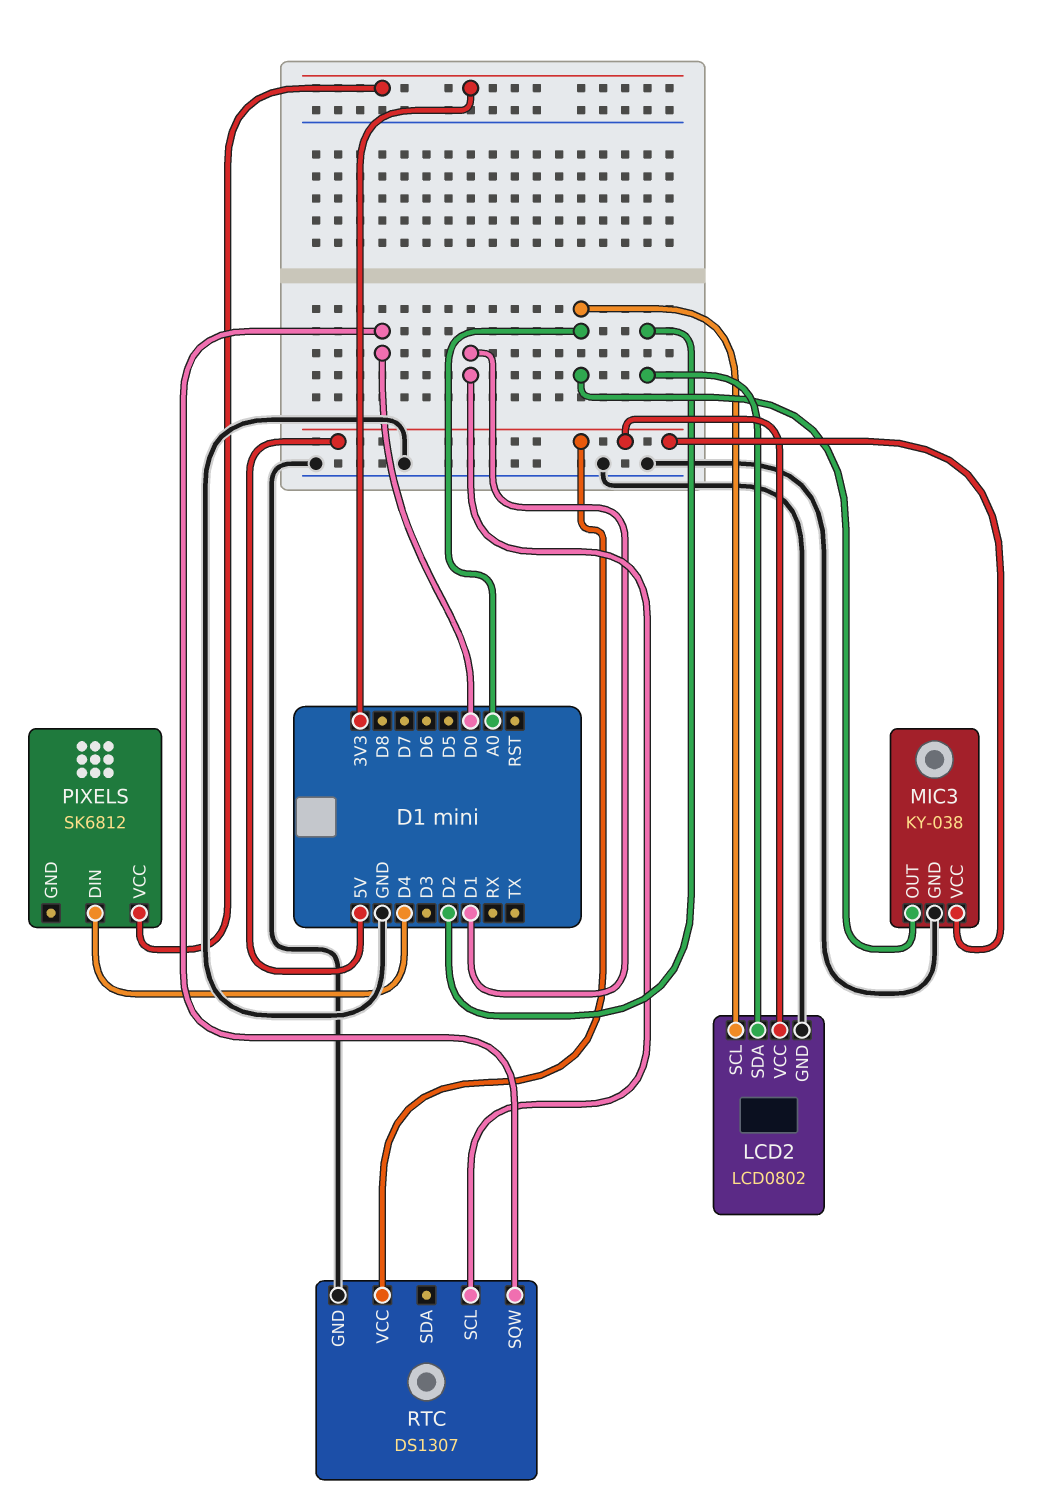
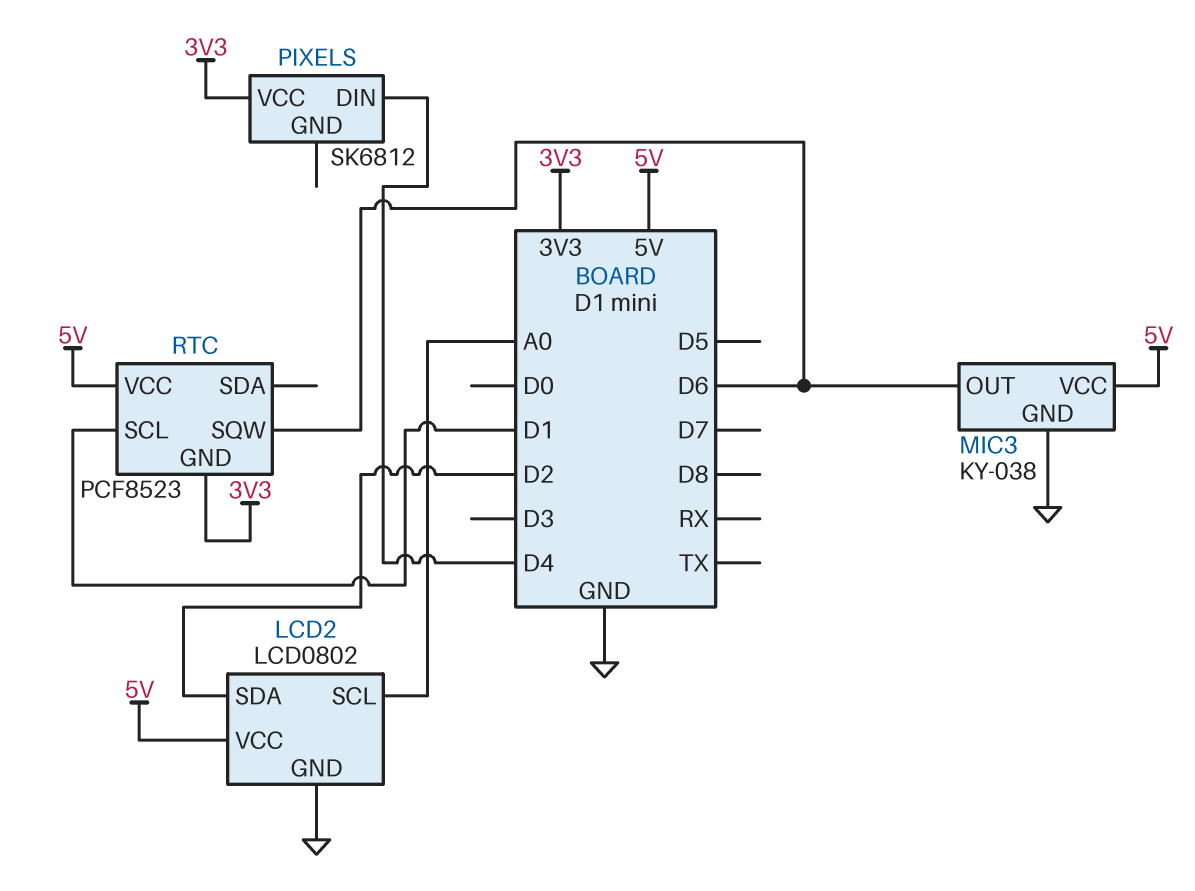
MIC3 pin OUT: A0 -> D6
RTC: DS1307 -> PCF8523
RTC pin GND: GND -> 3V3
RTC pin SQW: D0 -> D6

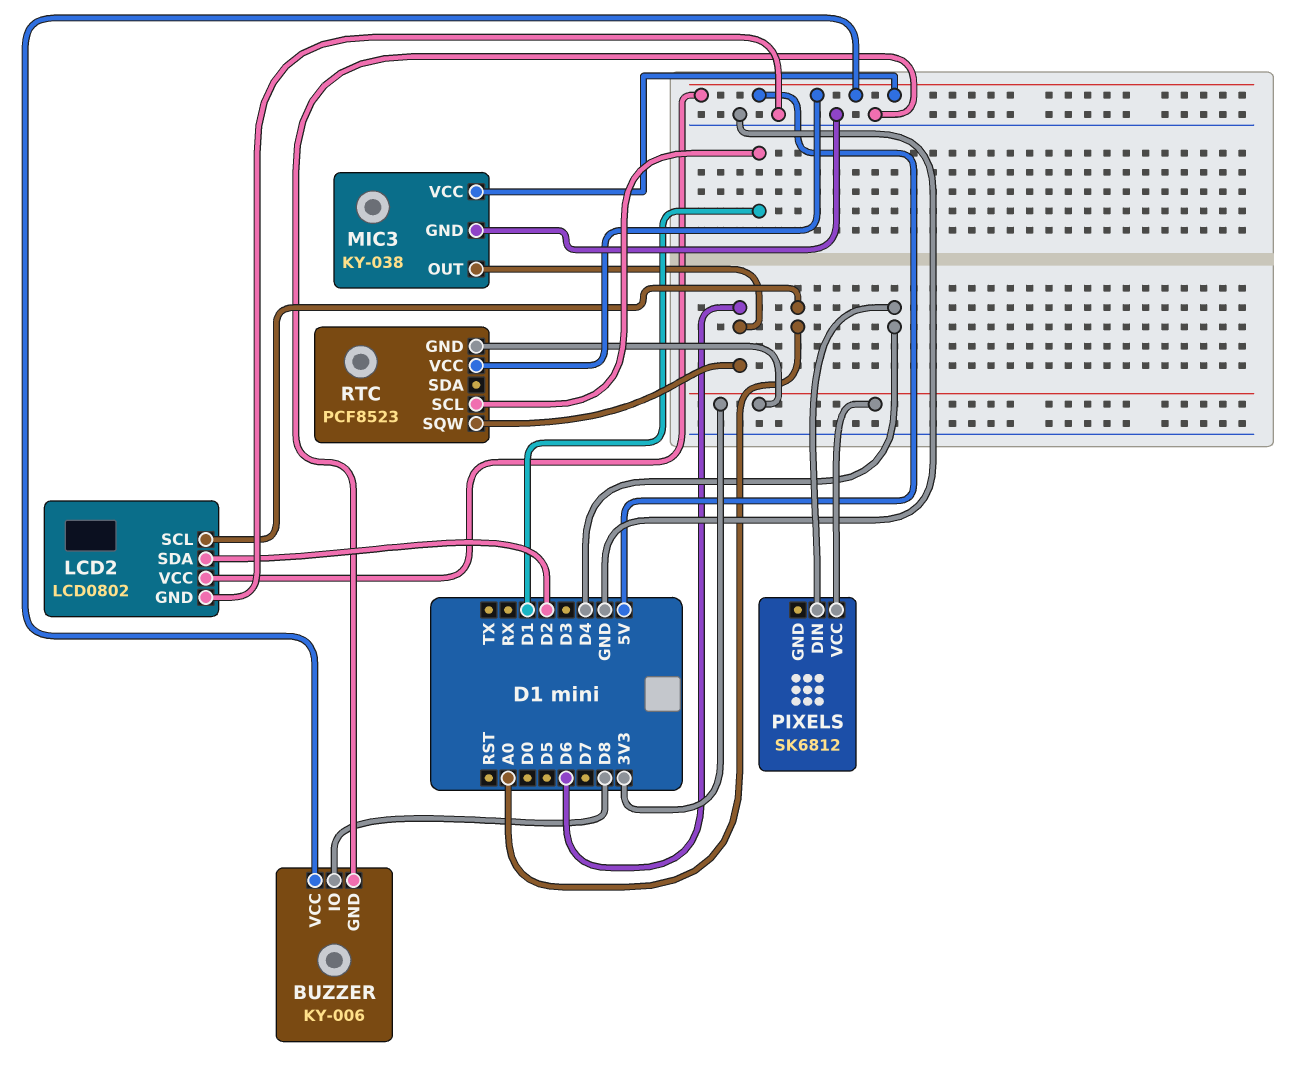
BUZZER: none -> KY-006
BUZZER pin GND: none -> GND
BUZZER pin IO: none -> D8
BUZZER pin VCC: none -> 5V

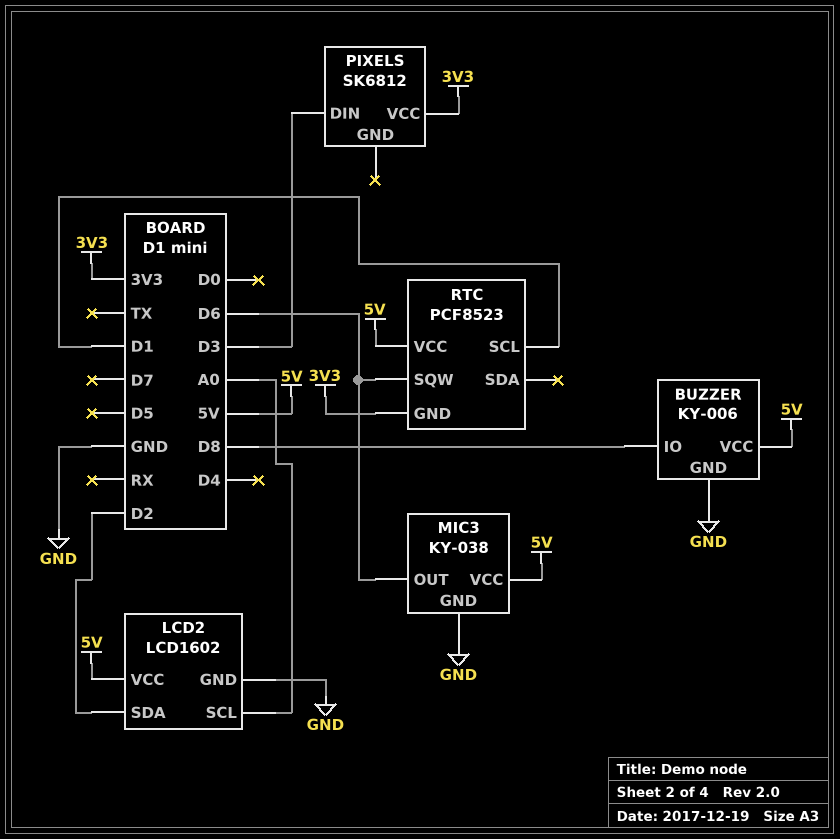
LCD2: LCD0802 -> LCD1602
PIXELS pin DIN: D4 -> D3

